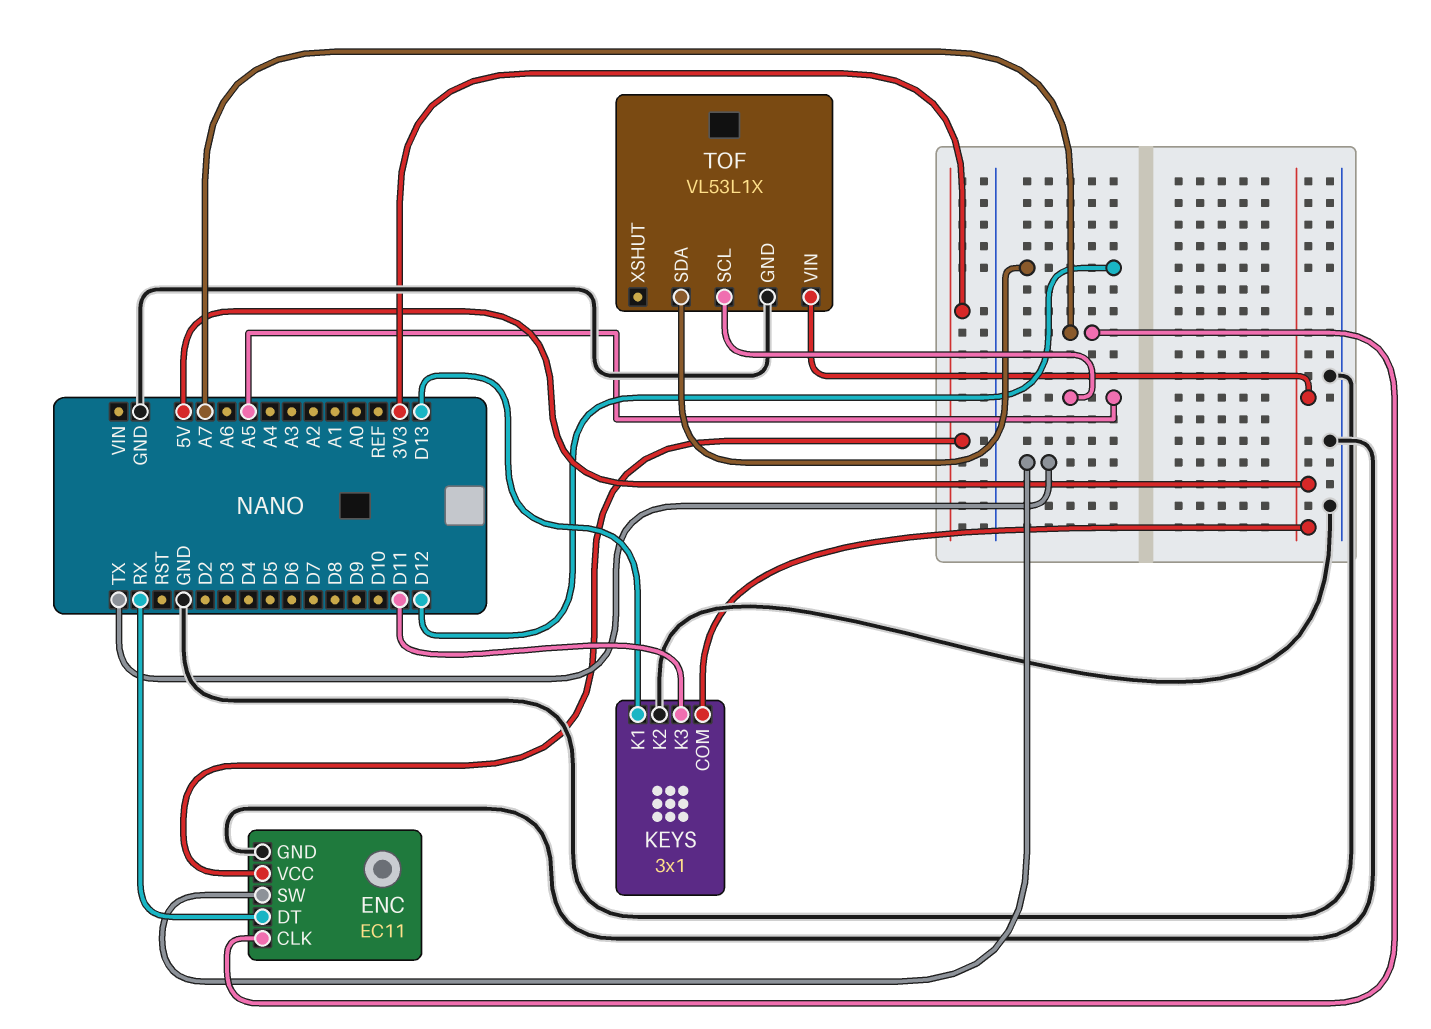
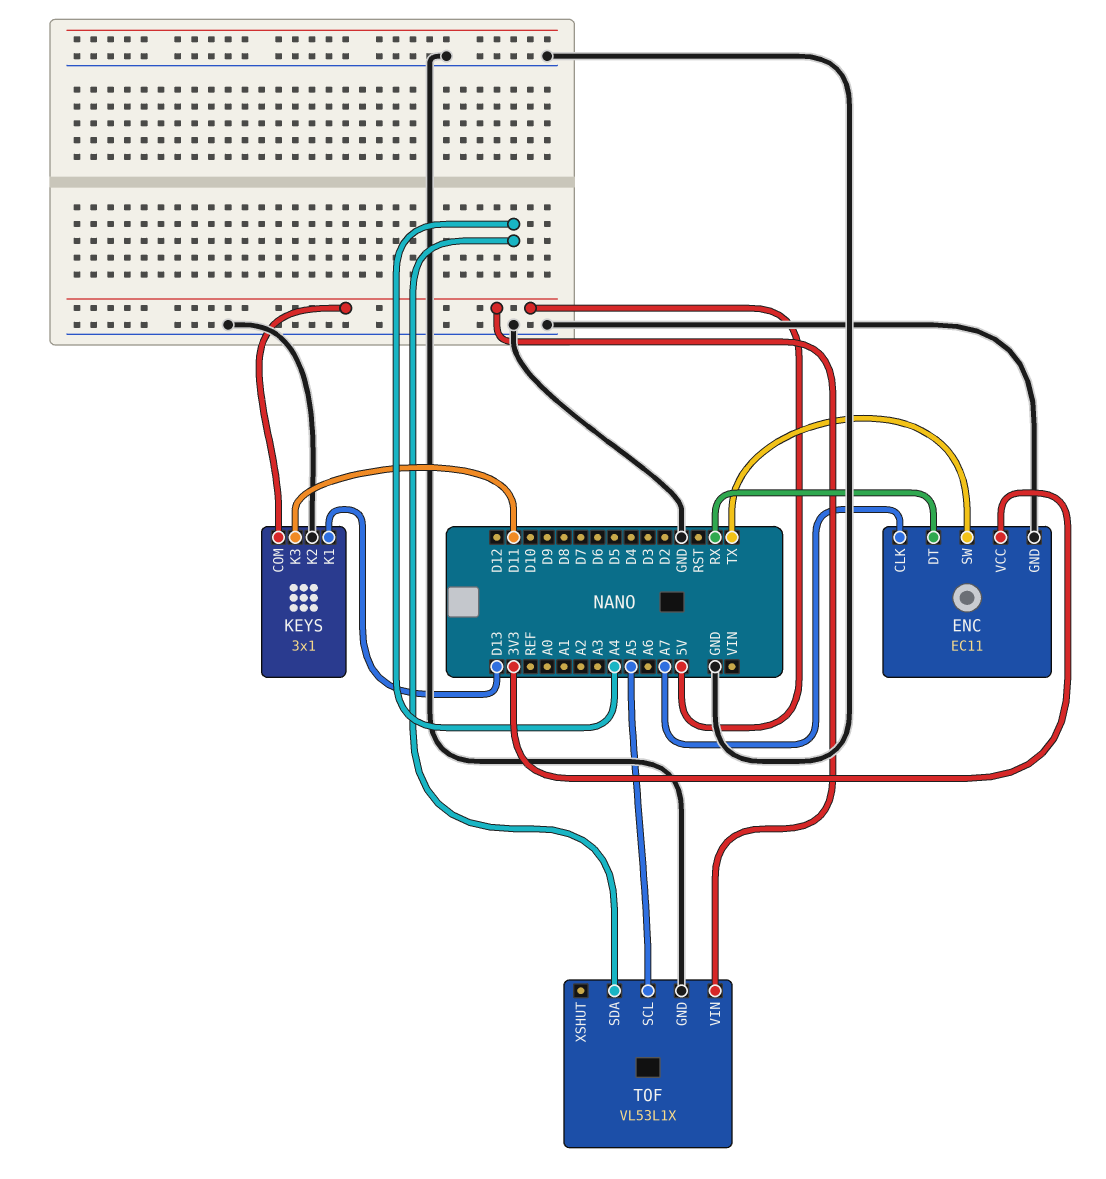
TOF pin SDA: D12 -> A4

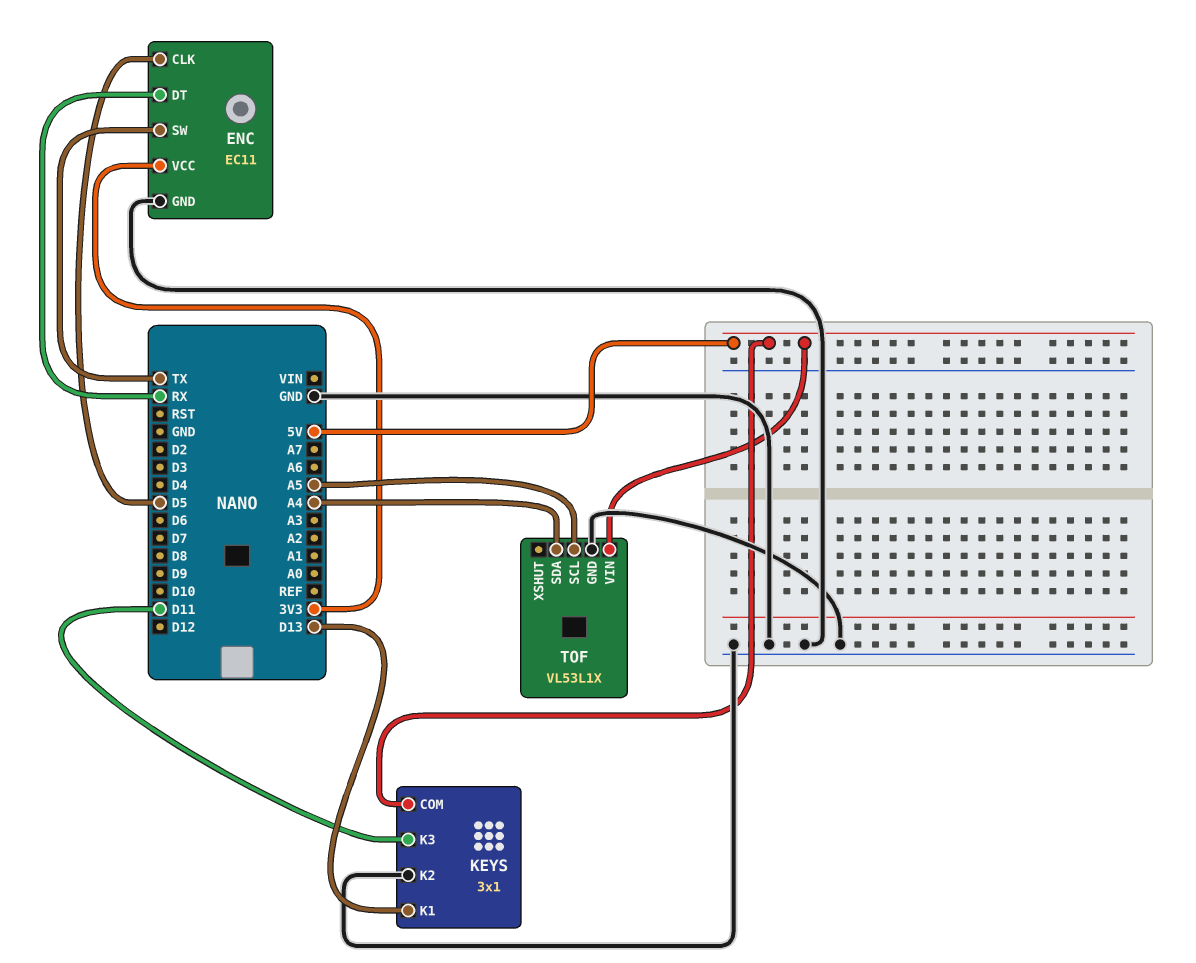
ENC pin CLK: A7 -> D5

